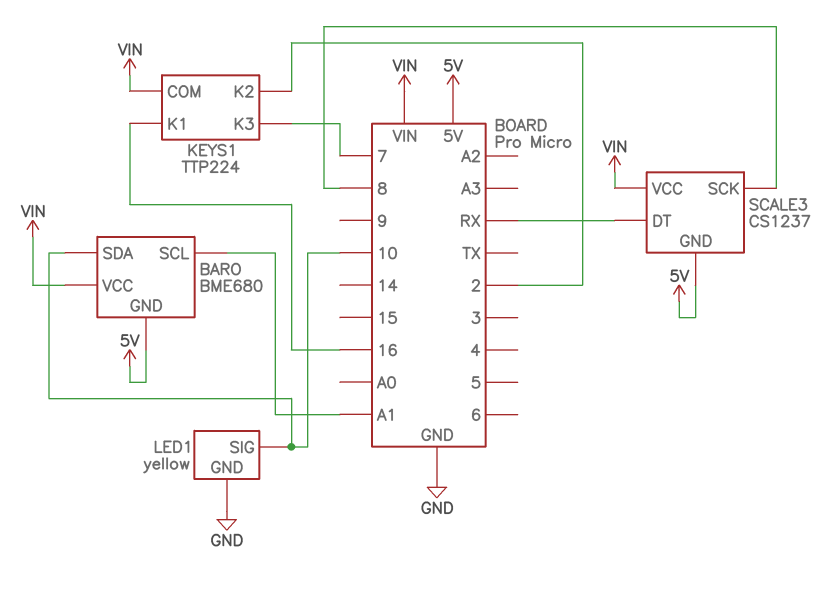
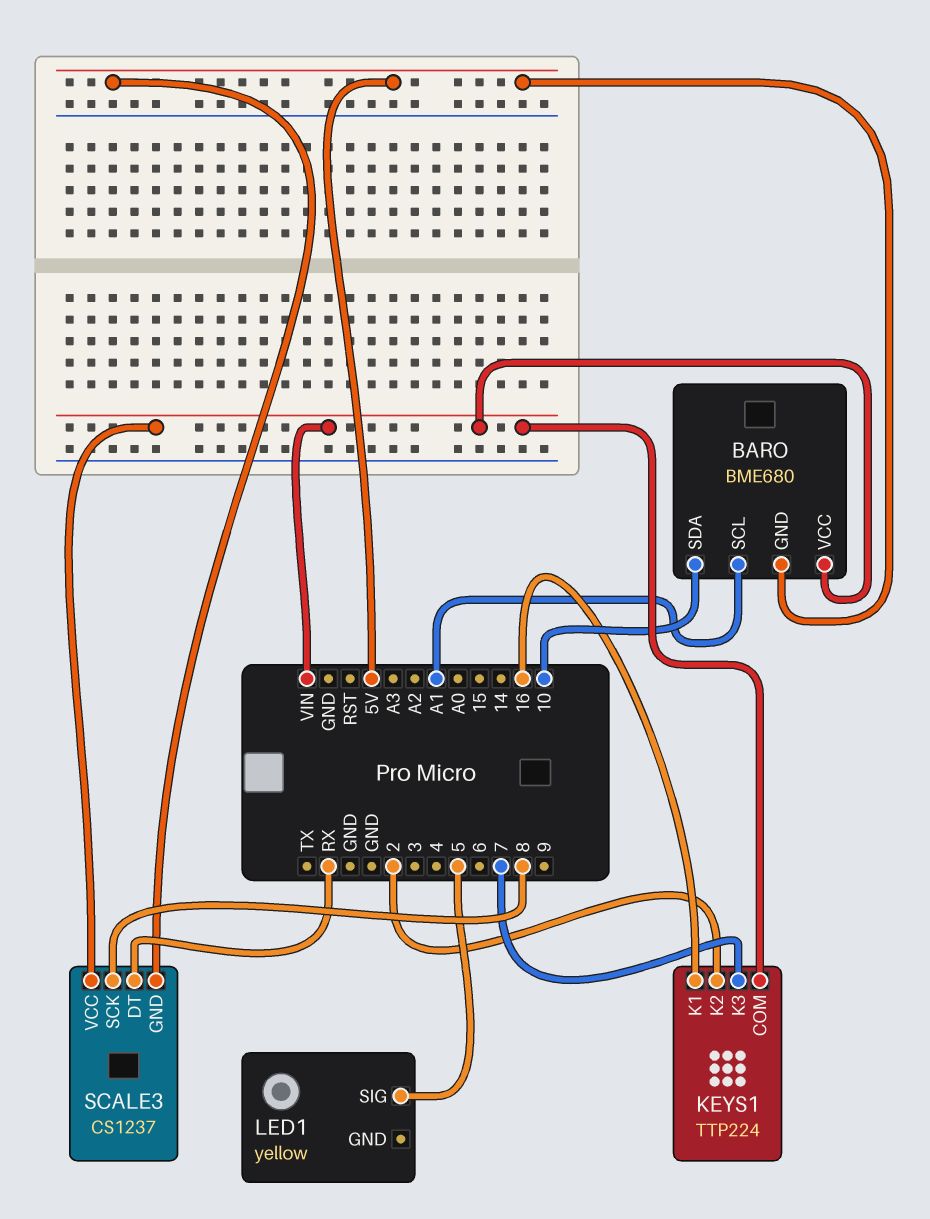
LED1 pin GND: GND -> none
LED1 pin SIG: 10 -> 5

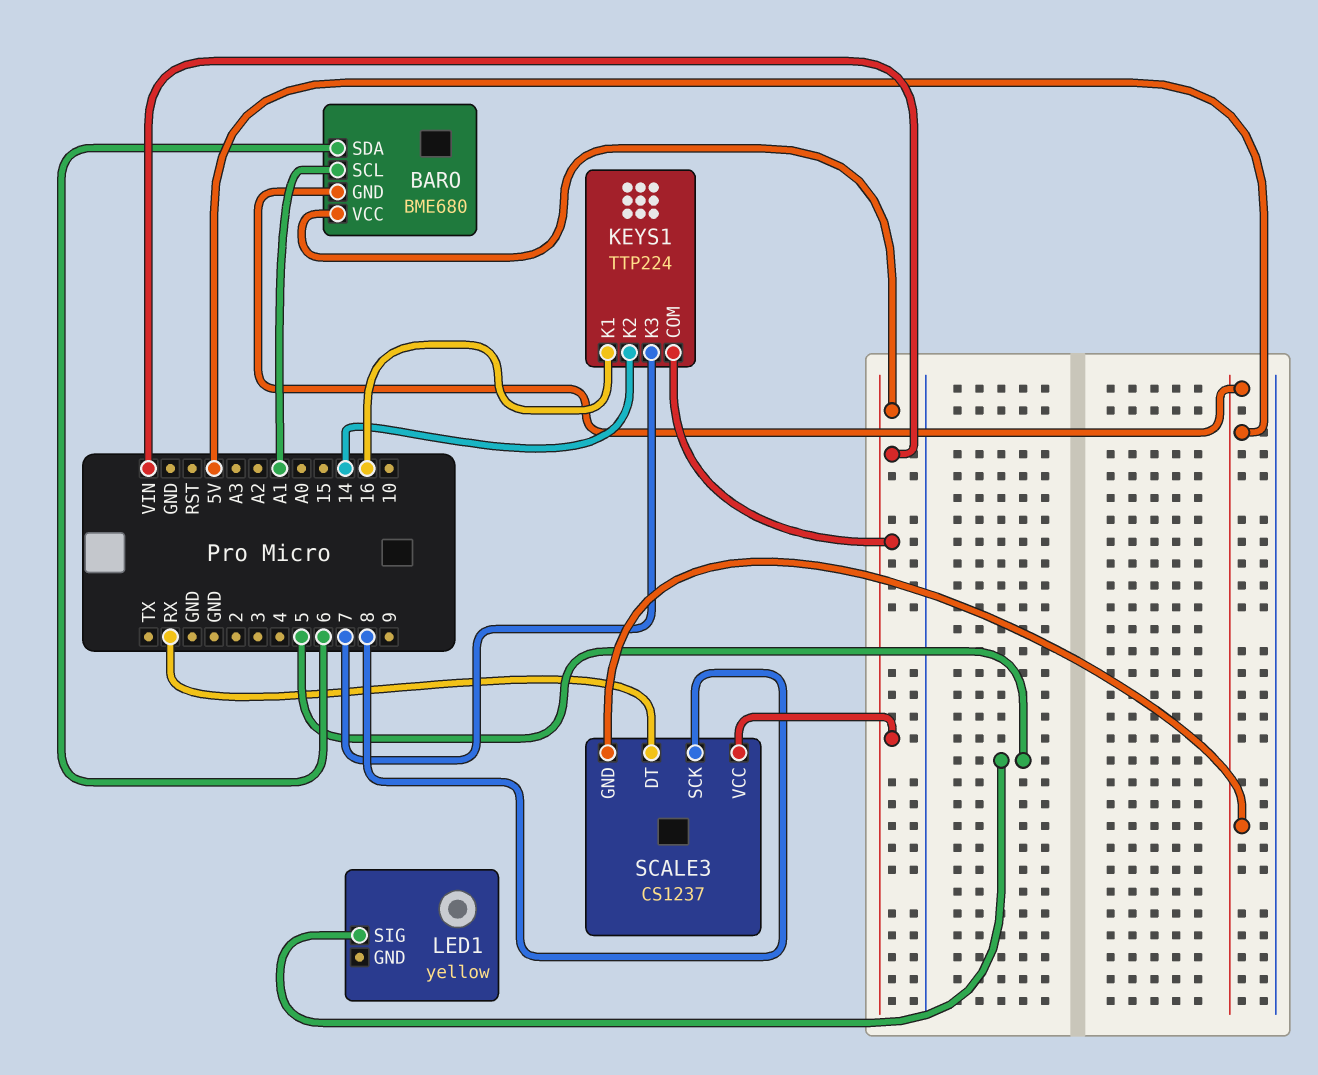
BARO pin SDA: 10 -> 6
KEYS1 pin K2: 2 -> 14

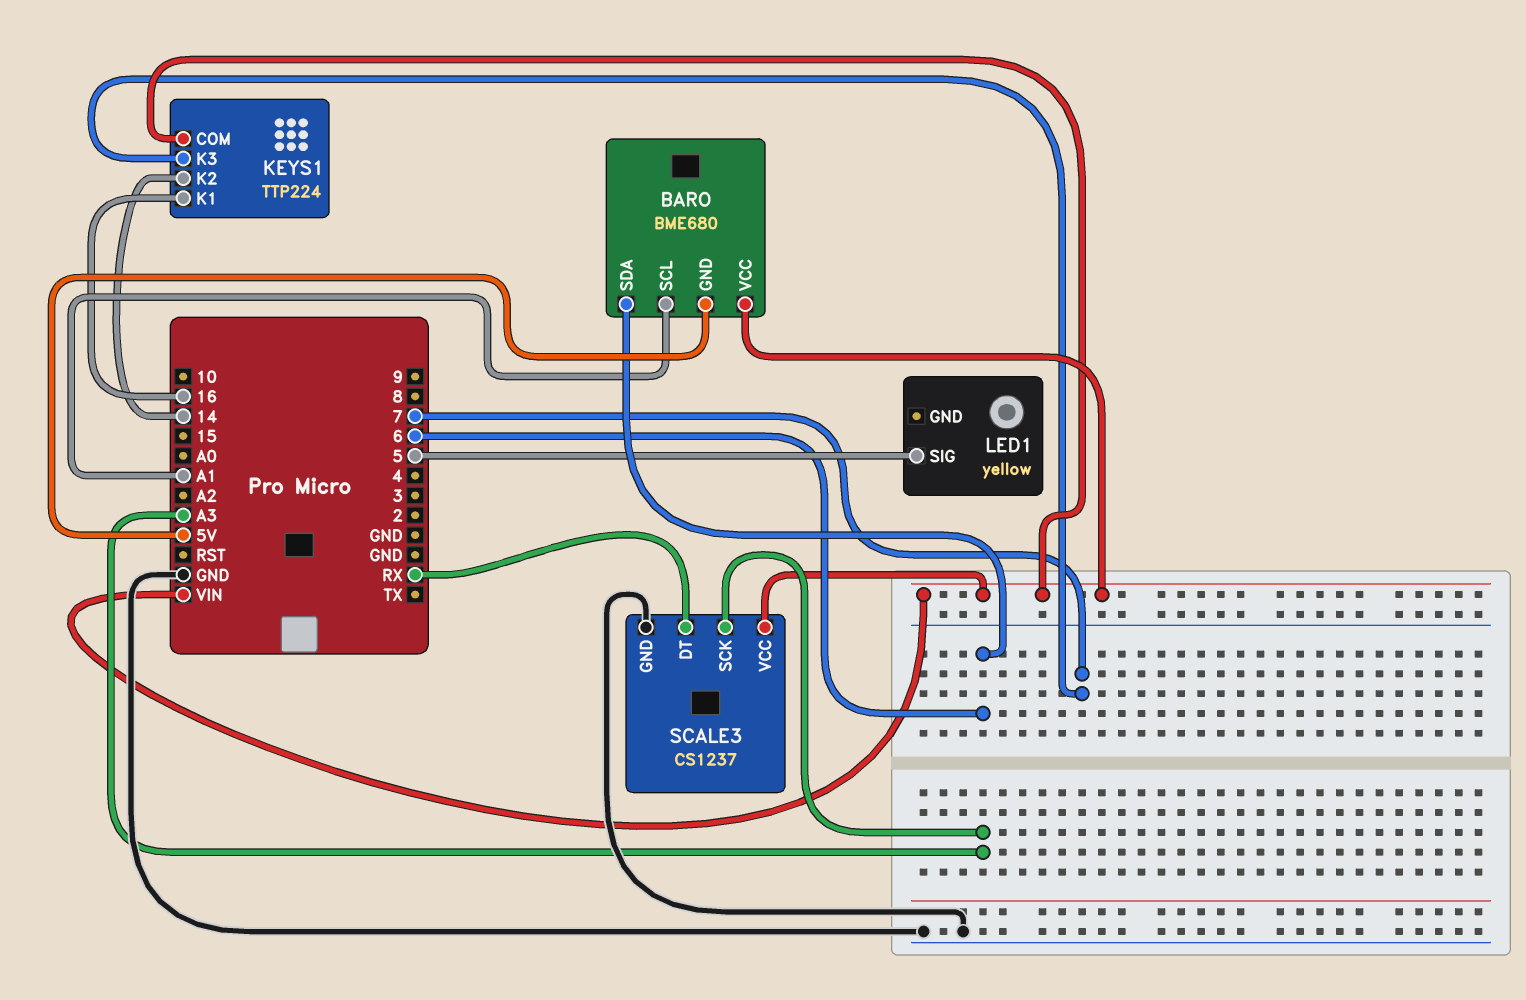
SCALE3 pin GND: 5V -> GND
SCALE3 pin SCK: 8 -> A3

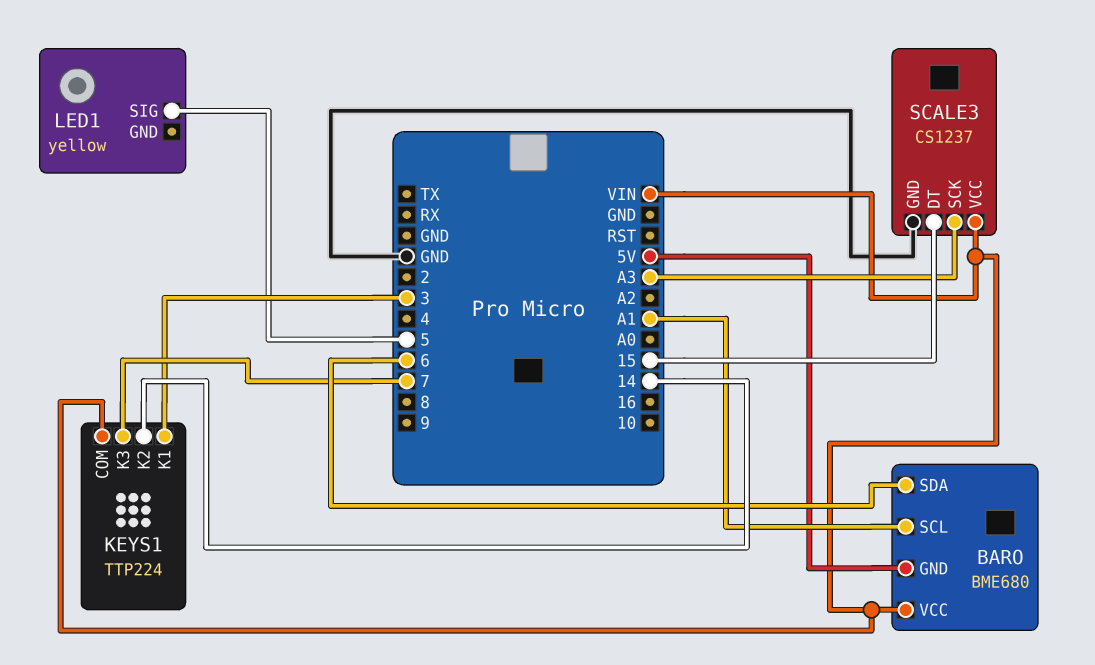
KEYS1 pin K1: 16 -> 3
SCALE3 pin DT: RX -> 15

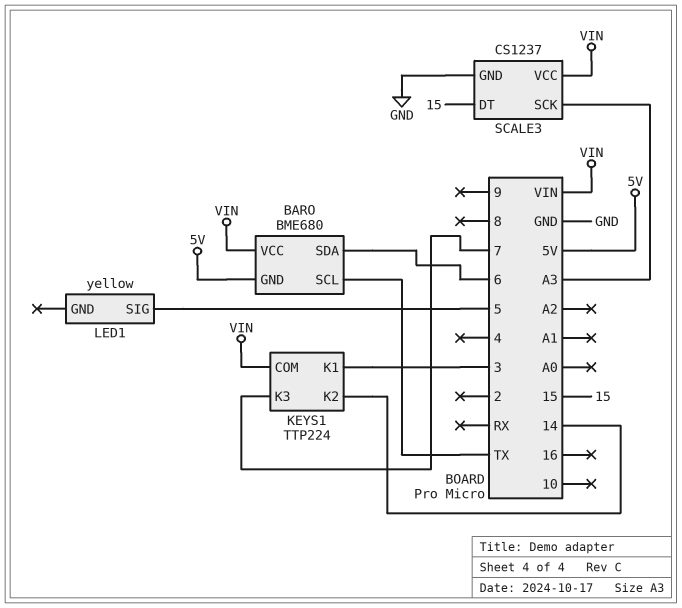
BARO pin SCL: A1 -> TX

